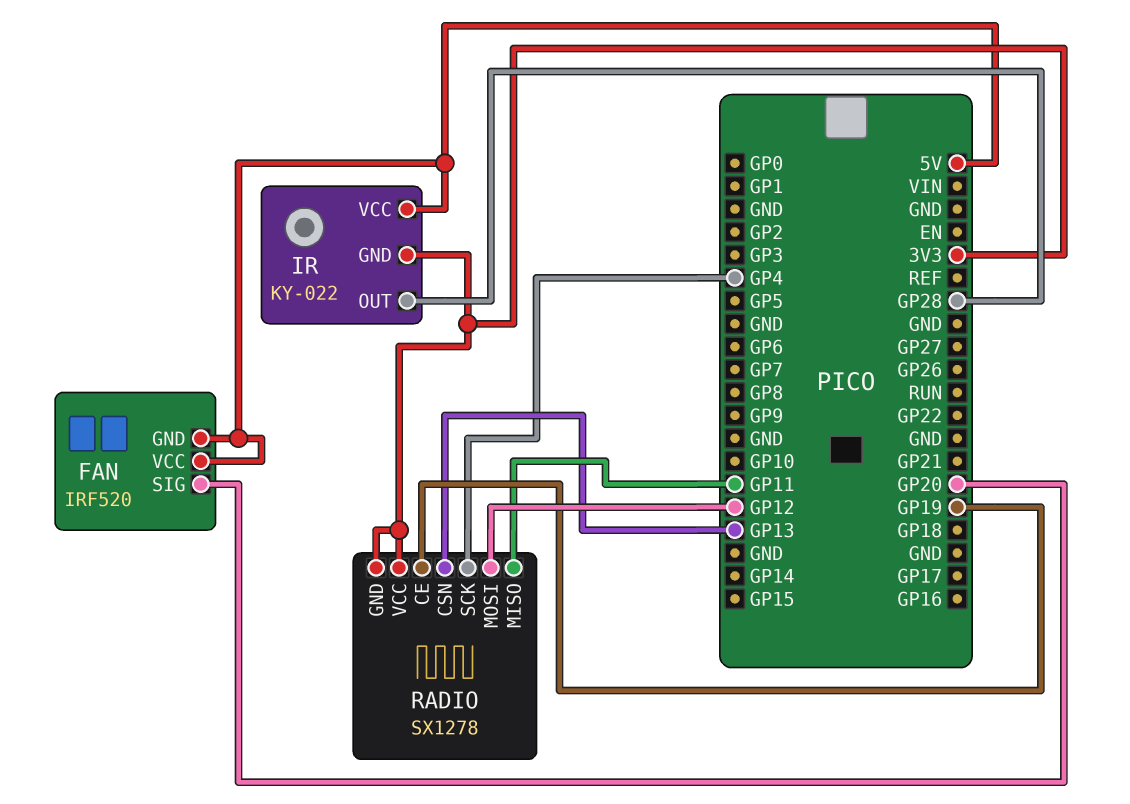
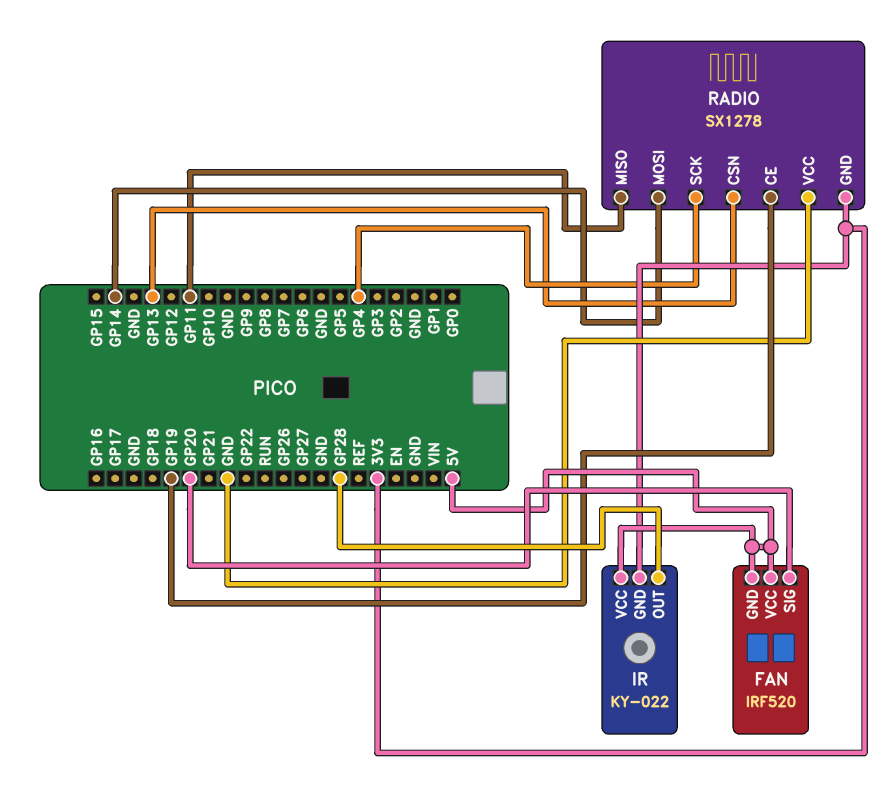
RADIO pin MOSI: GP12 -> GP14
RADIO pin VCC: 3V3 -> GND

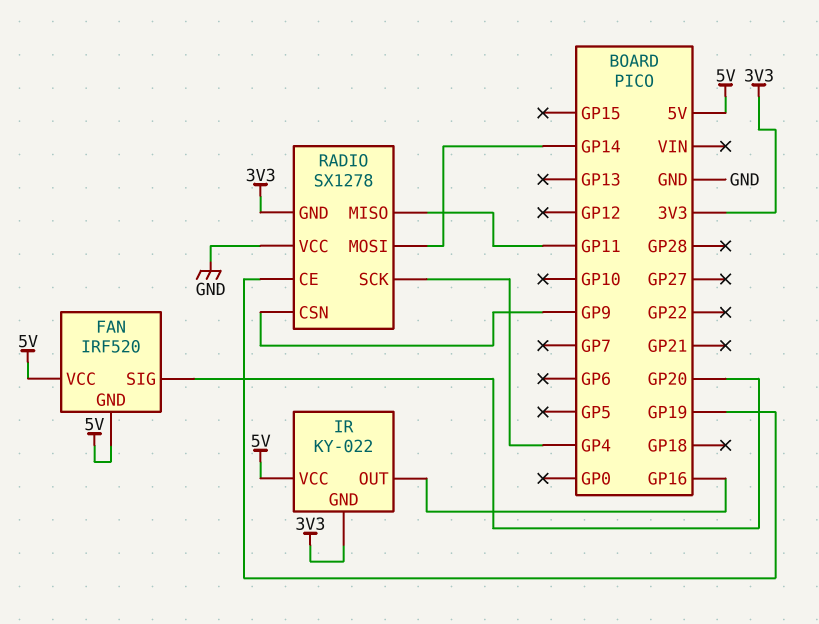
IR pin OUT: GP28 -> GP16
RADIO pin CSN: GP13 -> GP9

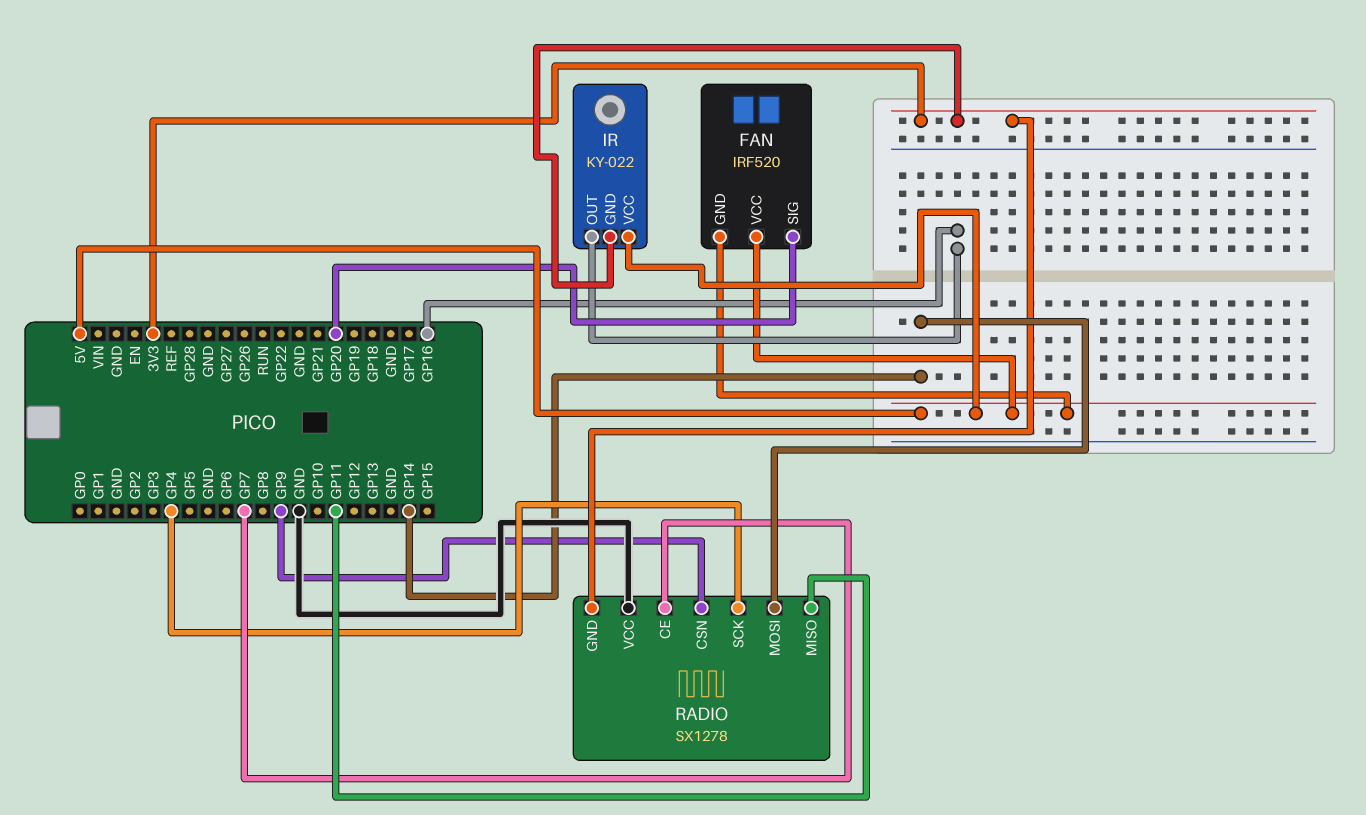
RADIO pin CE: GP19 -> GP7

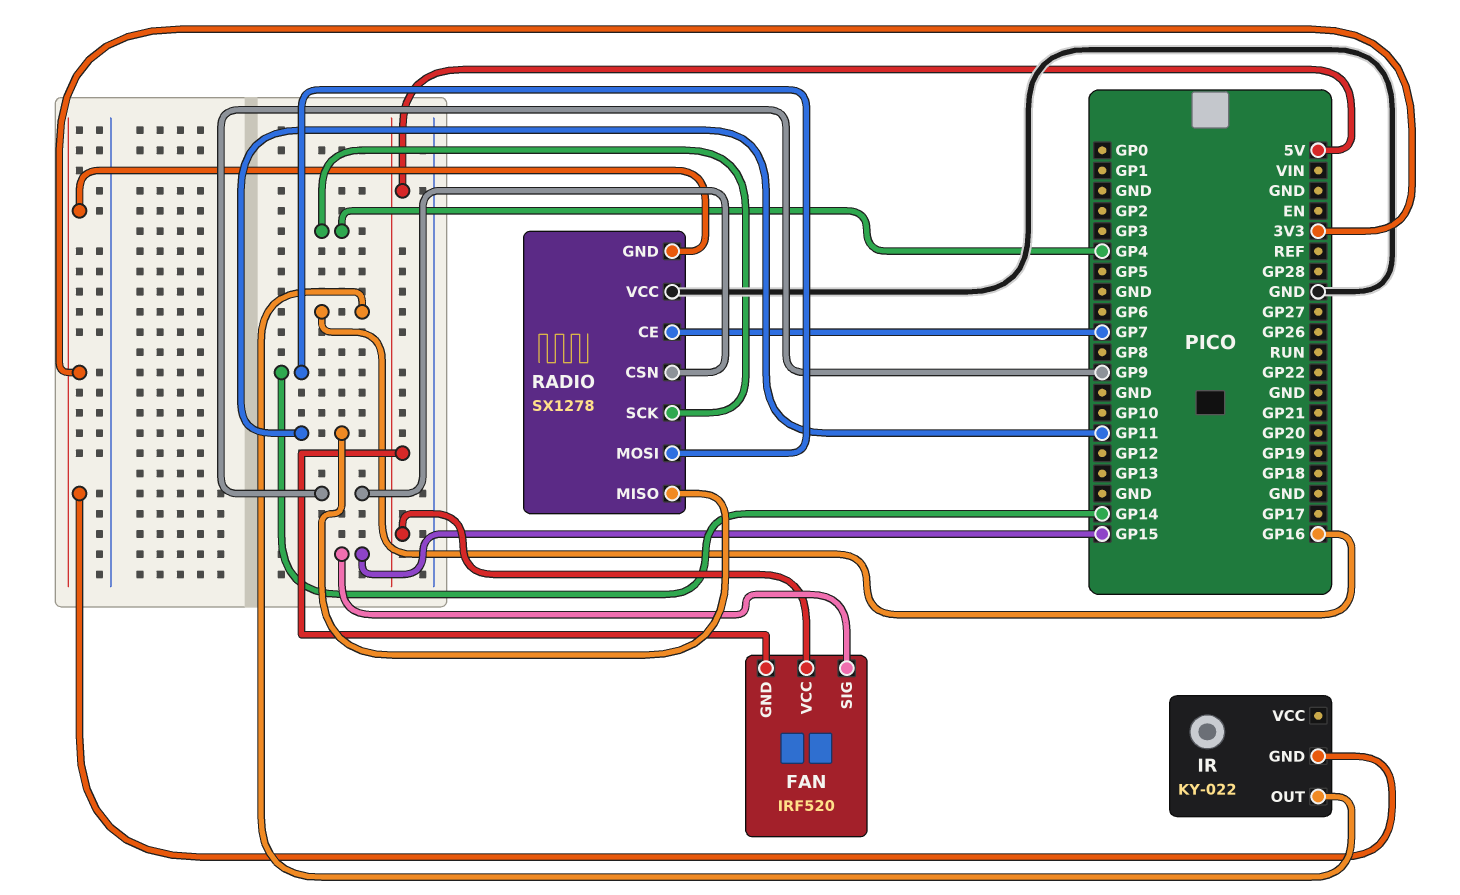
FAN pin SIG: GP20 -> GP15
IR pin VCC: 5V -> none

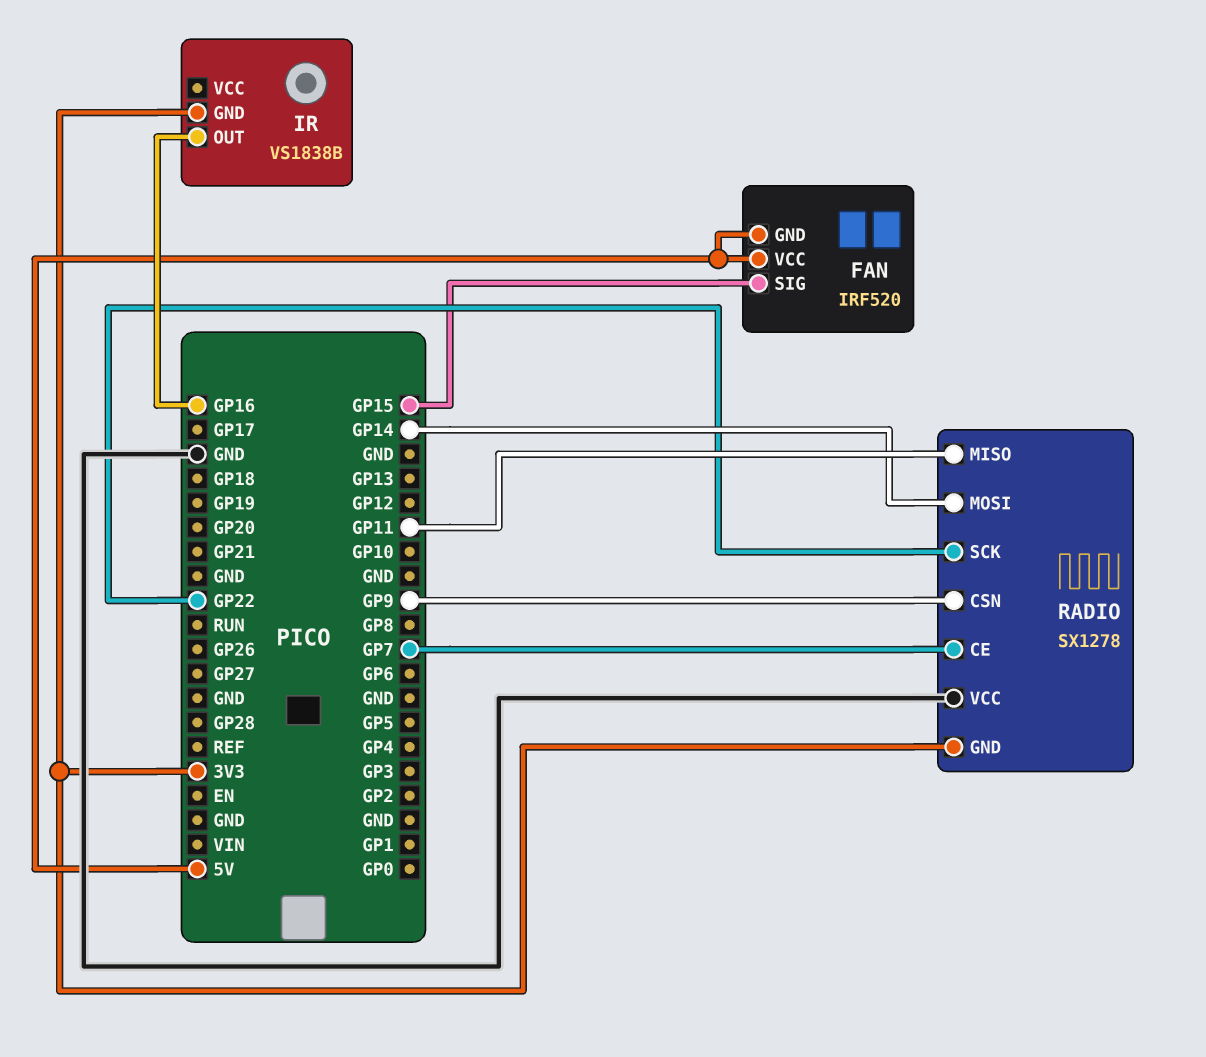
IR: KY-022 -> VS1838B
RADIO pin SCK: GP4 -> GP22

